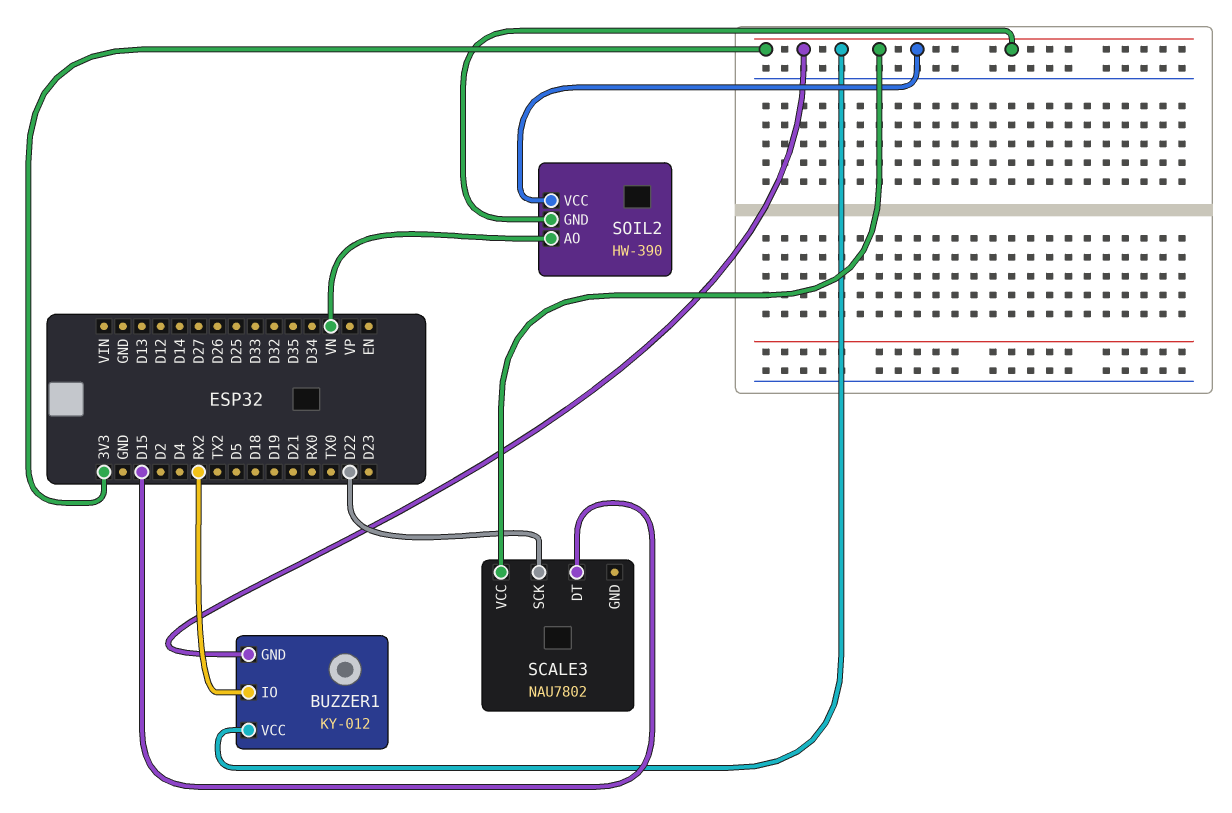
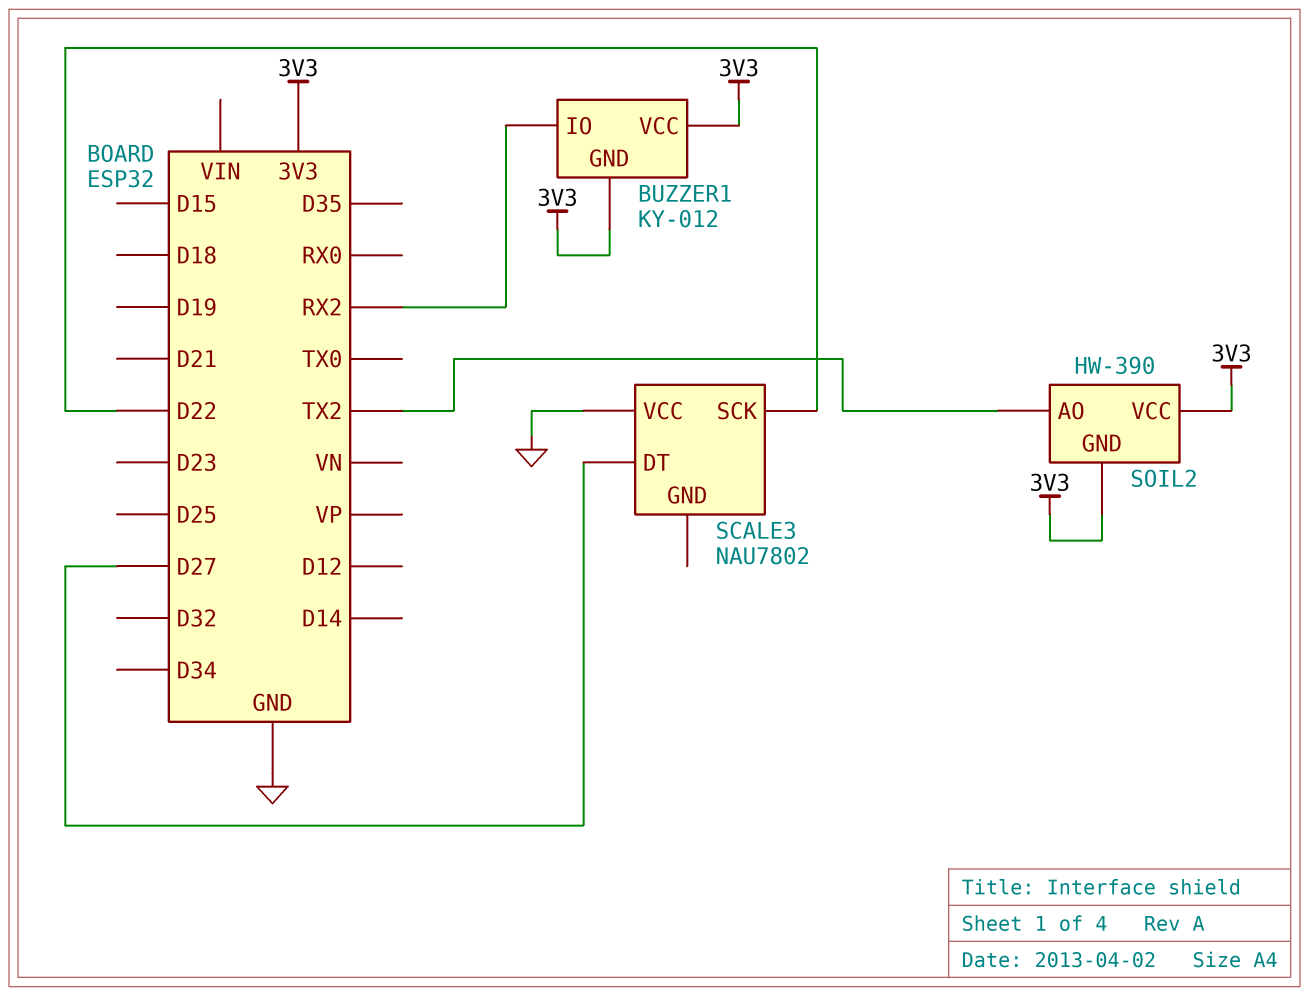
SCALE3 pin DT: D15 -> D27
SCALE3 pin VCC: 3V3 -> GND
SOIL2 pin AO: VN -> TX2

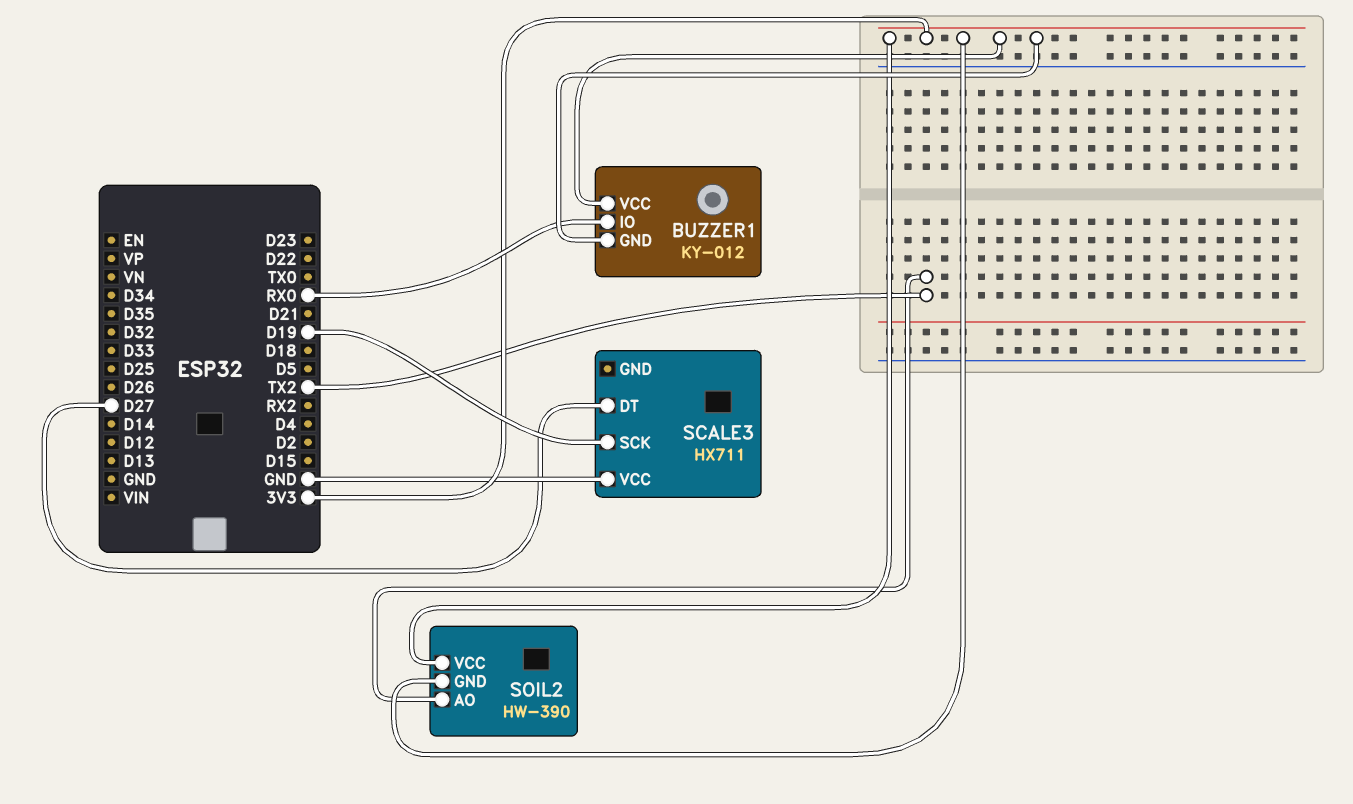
BUZZER1 pin IO: RX2 -> RX0
SCALE3: NAU7802 -> HX711
SCALE3 pin SCK: D22 -> D19

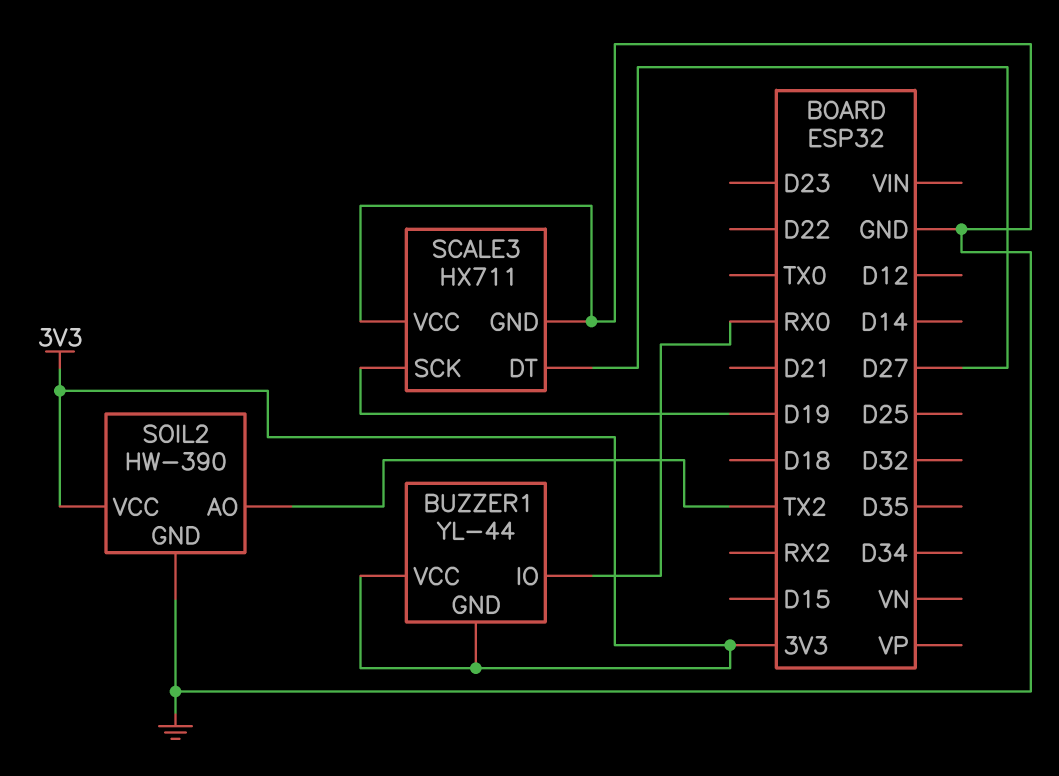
BUZZER1: KY-012 -> YL-44
SCALE3 pin GND: none -> GND
SOIL2 pin GND: 3V3 -> GND

